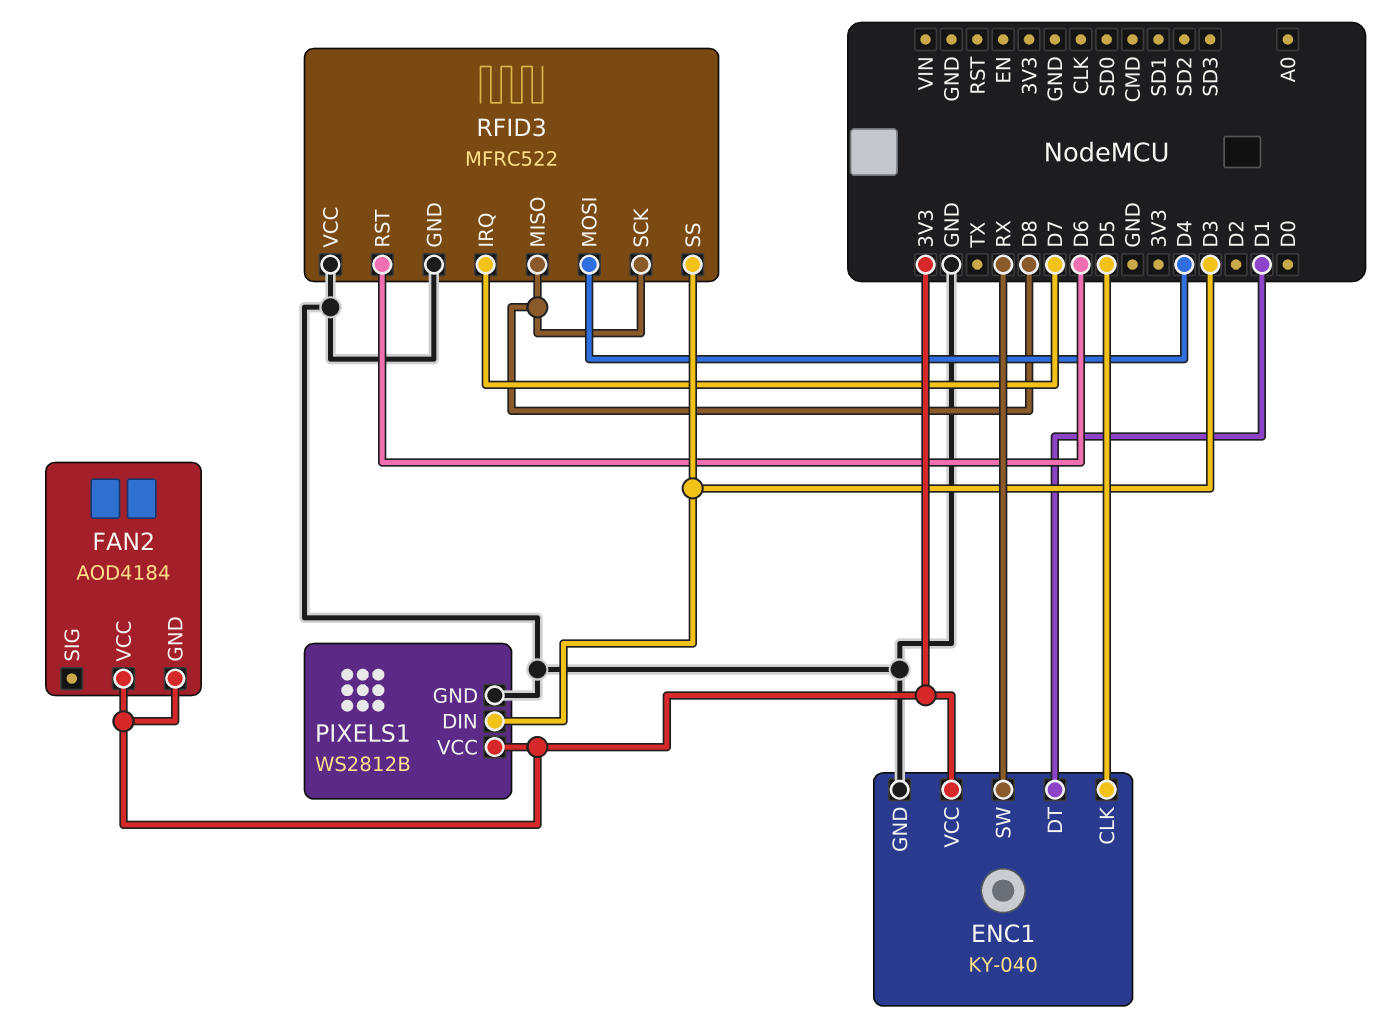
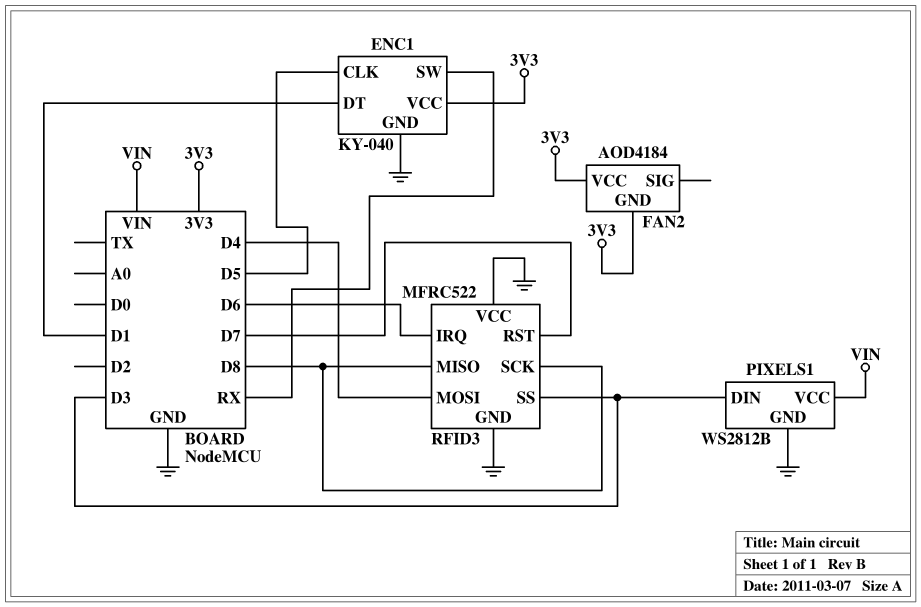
PIXELS1 pin VCC: 3V3 -> VIN
RFID3 pin IRQ: D7 -> D6
RFID3 pin RST: D6 -> D7

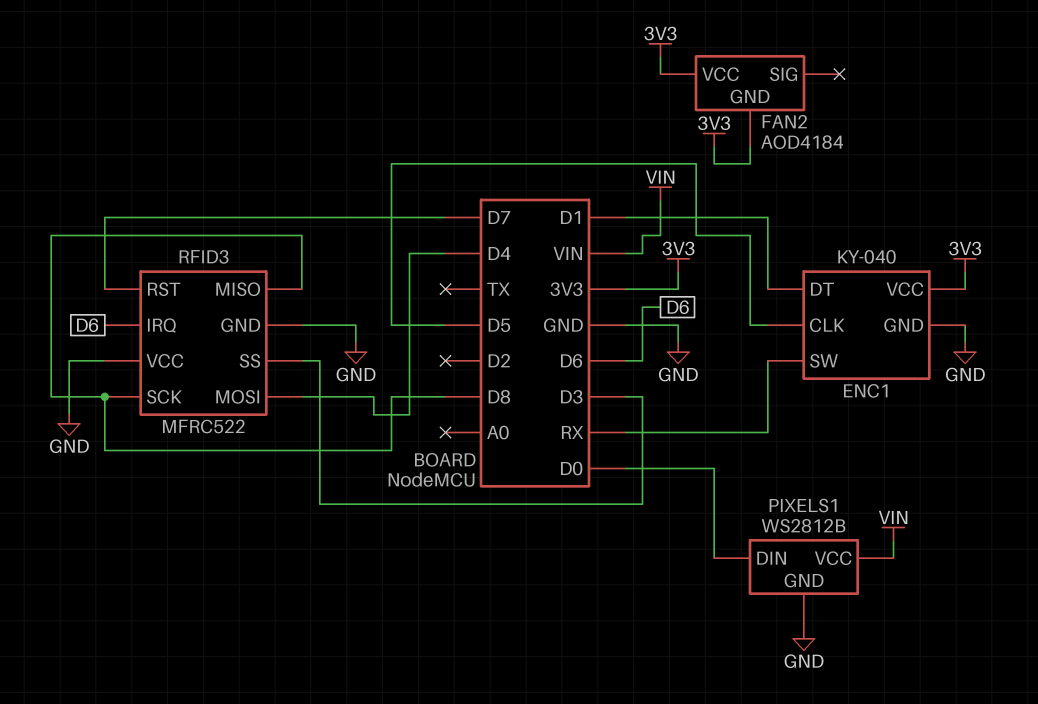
PIXELS1 pin DIN: D3 -> D0

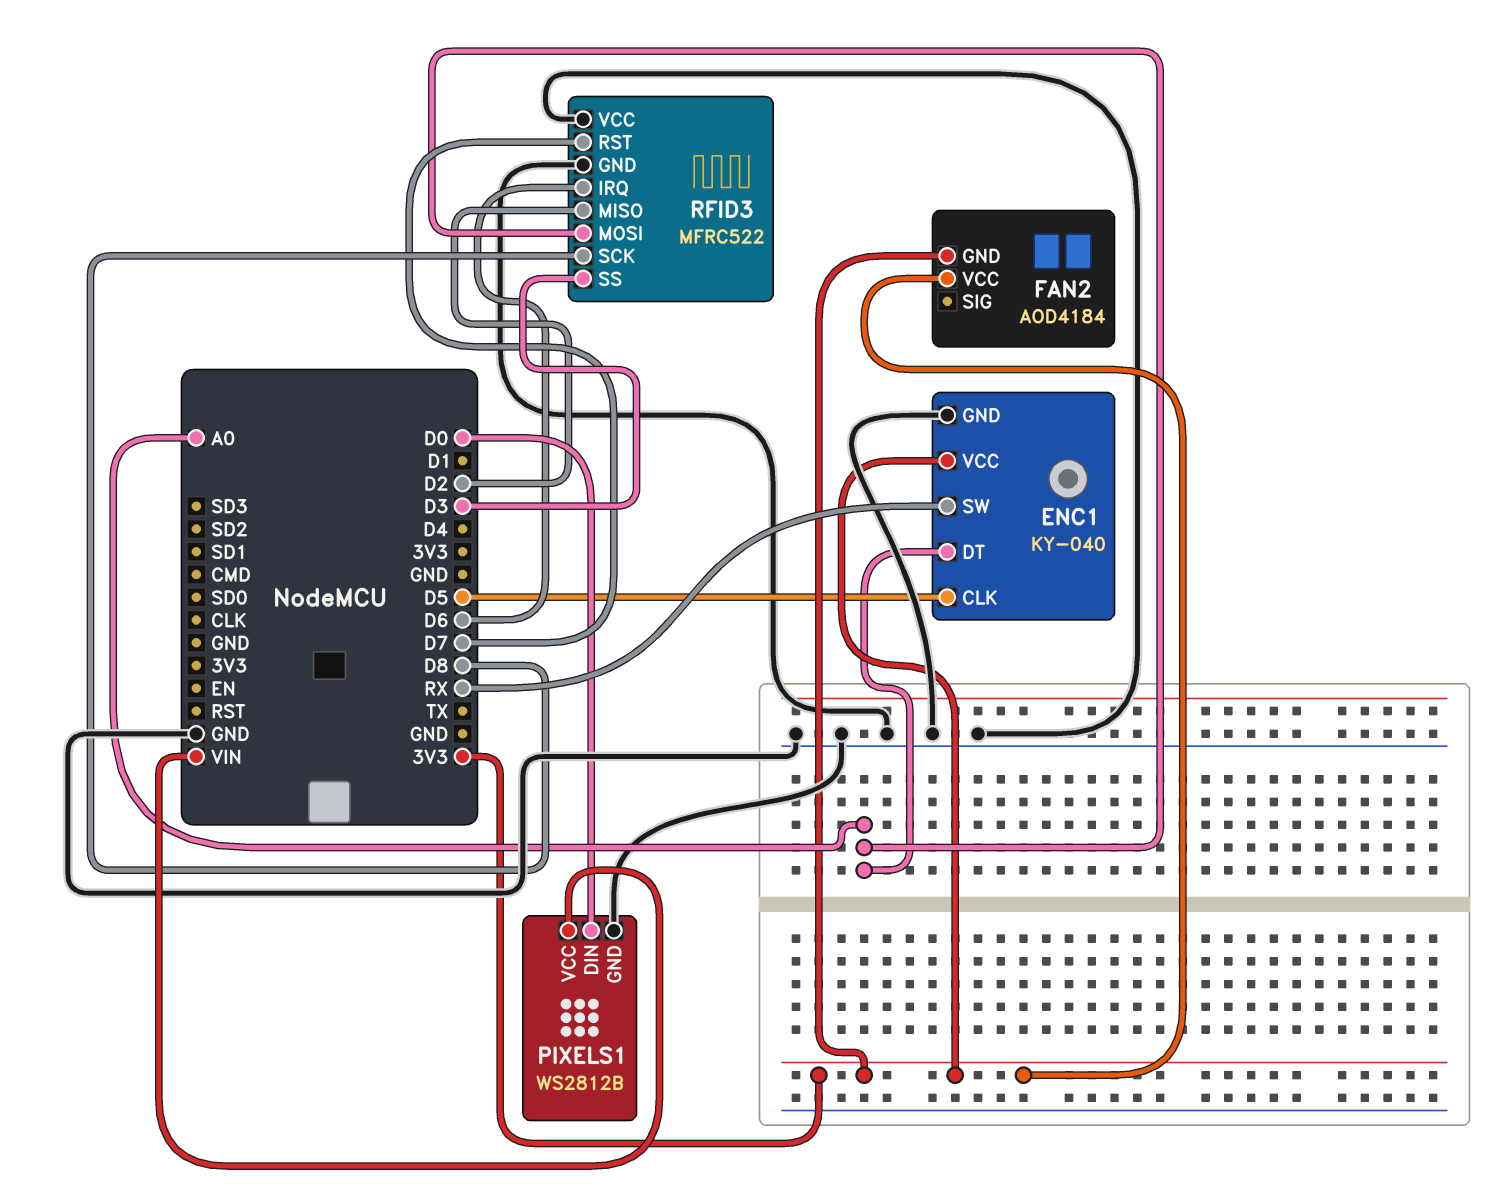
ENC1 pin DT: D1 -> A0
RFID3 pin MISO: D8 -> D2
RFID3 pin MOSI: D4 -> A0

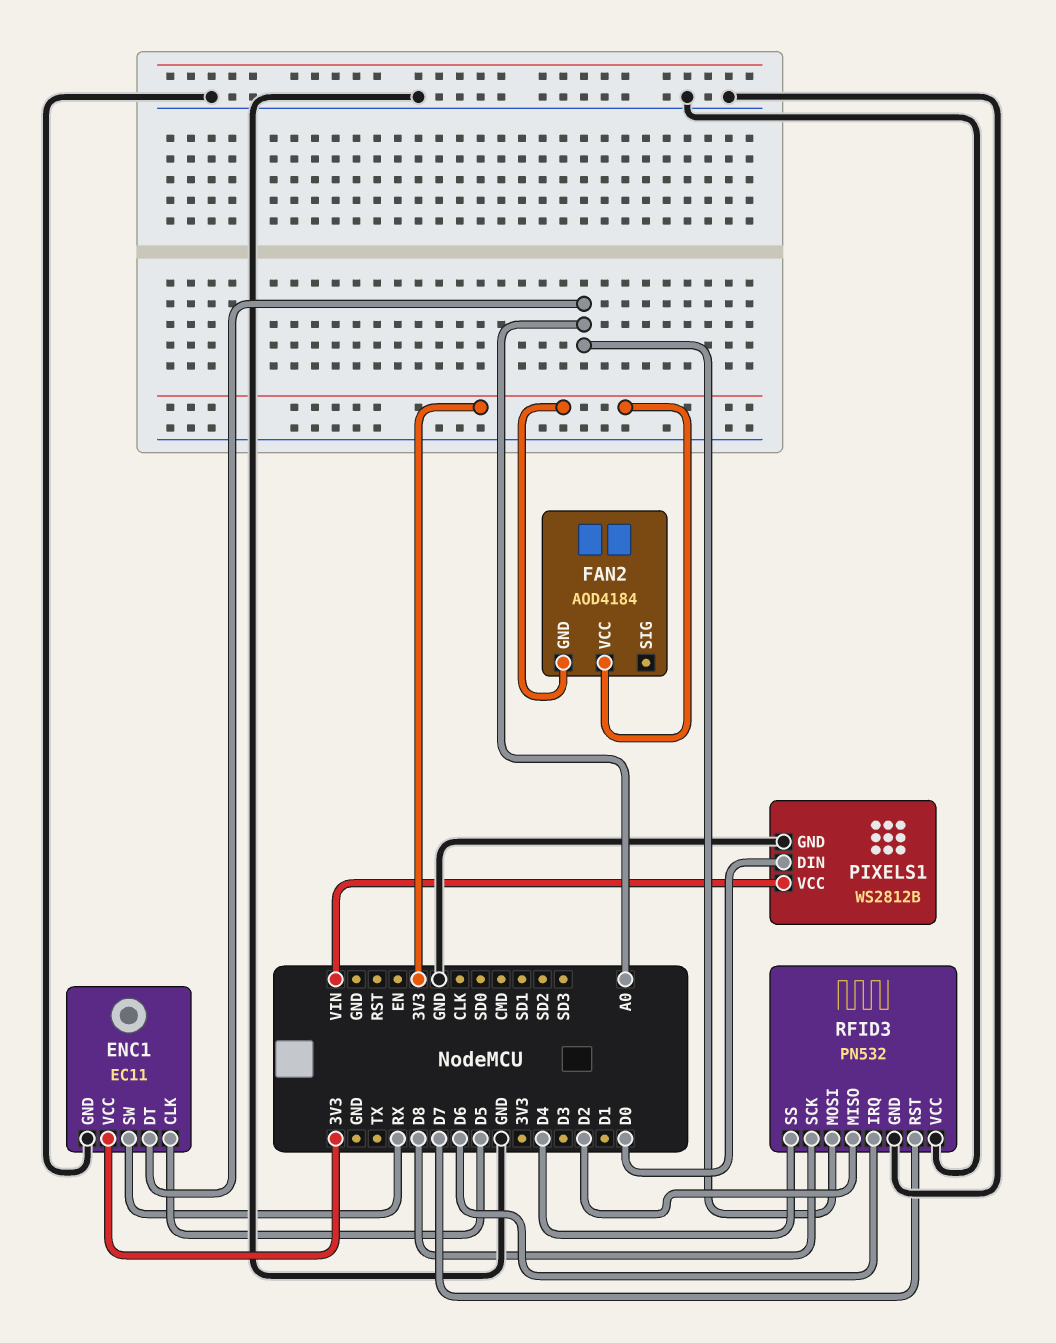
ENC1: KY-040 -> EC11
RFID3: MFRC522 -> PN532
RFID3 pin SS: D3 -> D4

